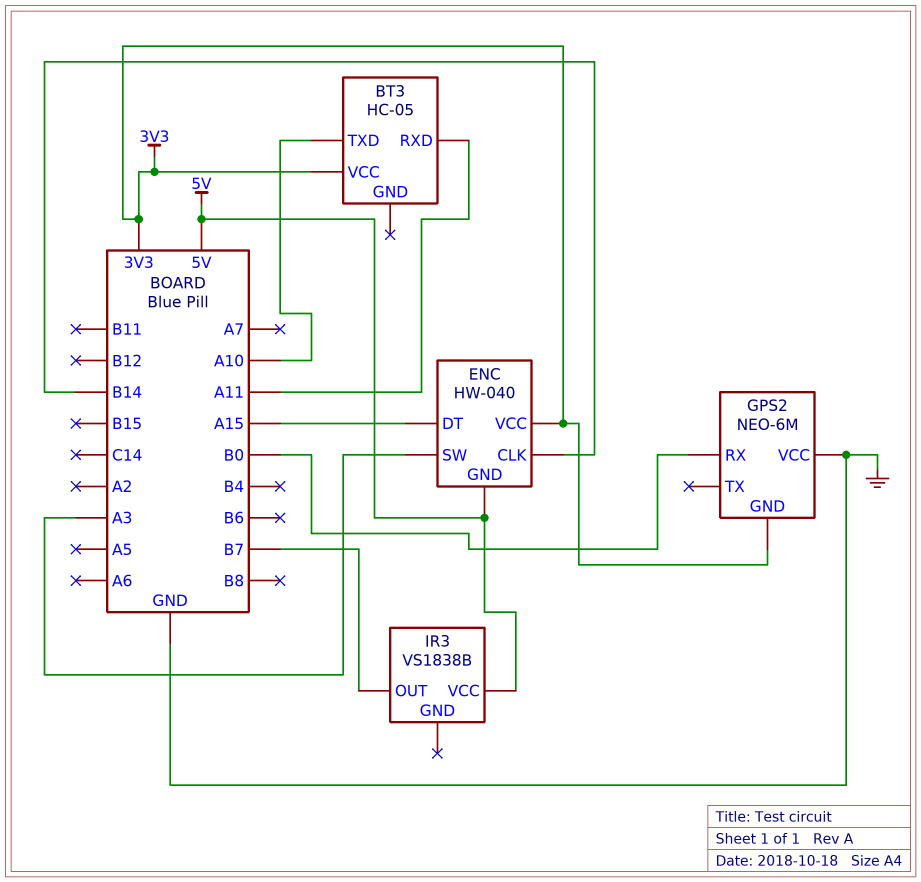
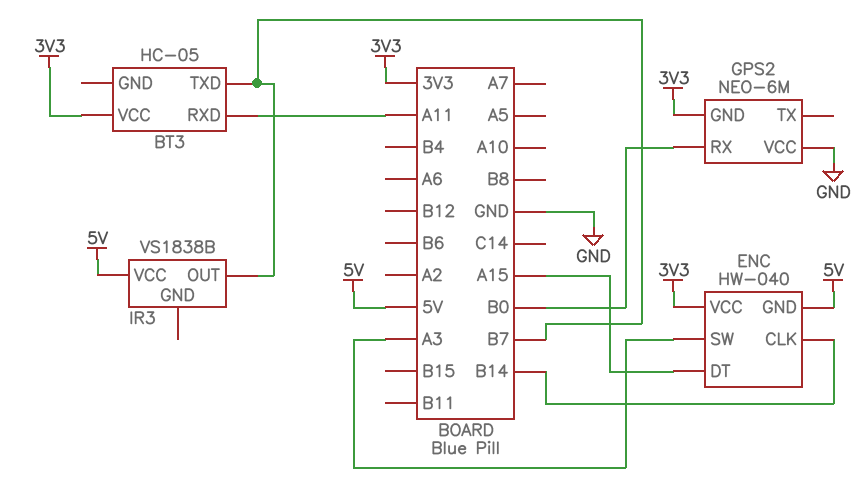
BT3 pin TXD: A10 -> B7

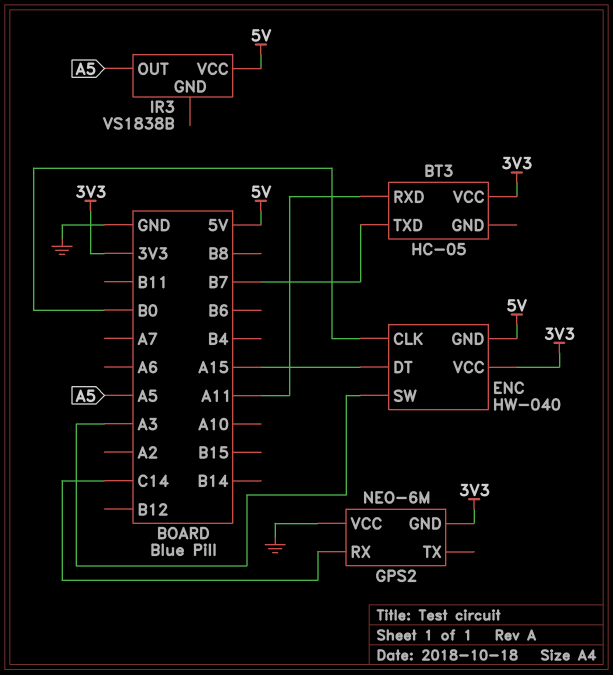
ENC pin CLK: B14 -> B0
GPS2 pin RX: B0 -> C14
IR3 pin OUT: B7 -> A5

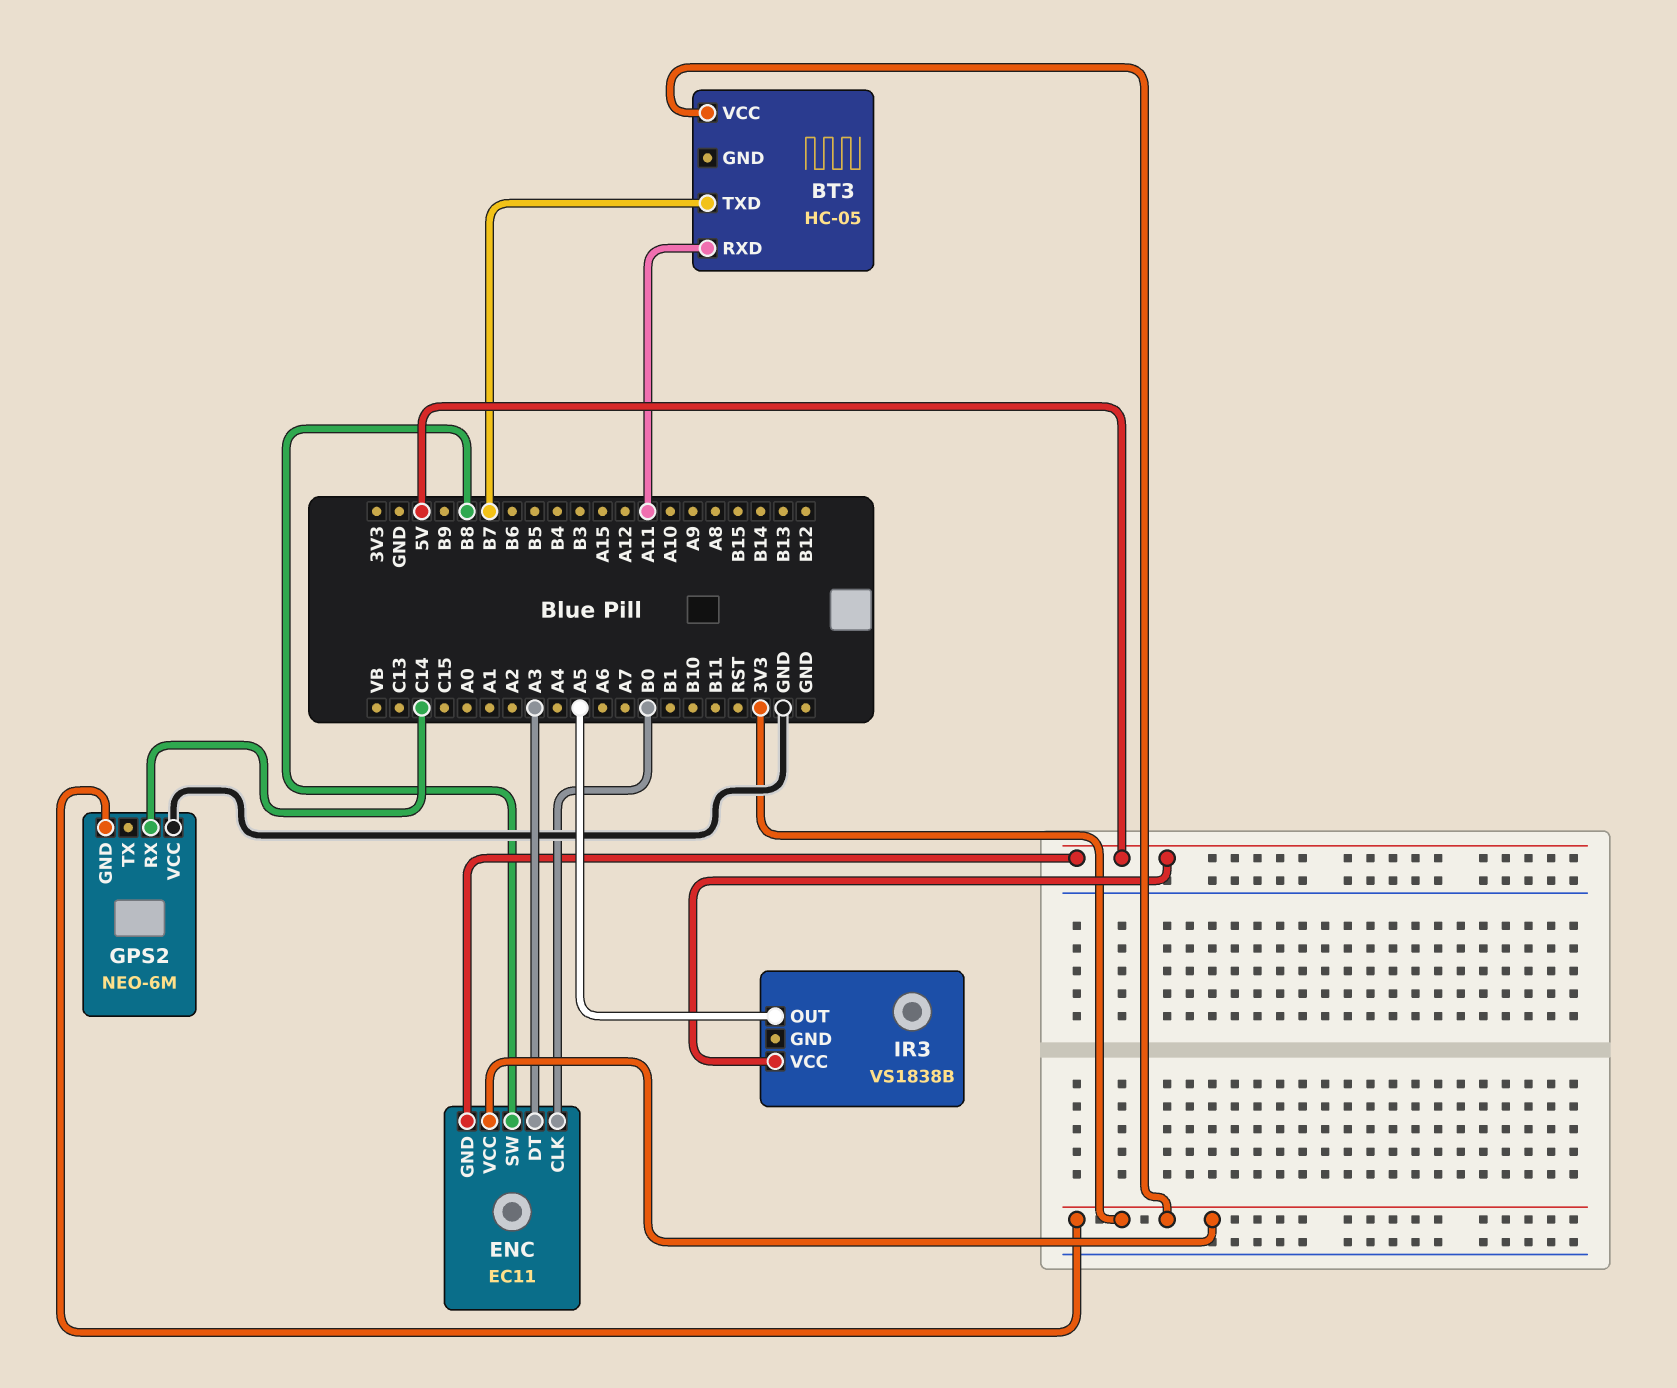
ENC: HW-040 -> EC11
ENC pin DT: A15 -> A3
ENC pin SW: A3 -> B8

